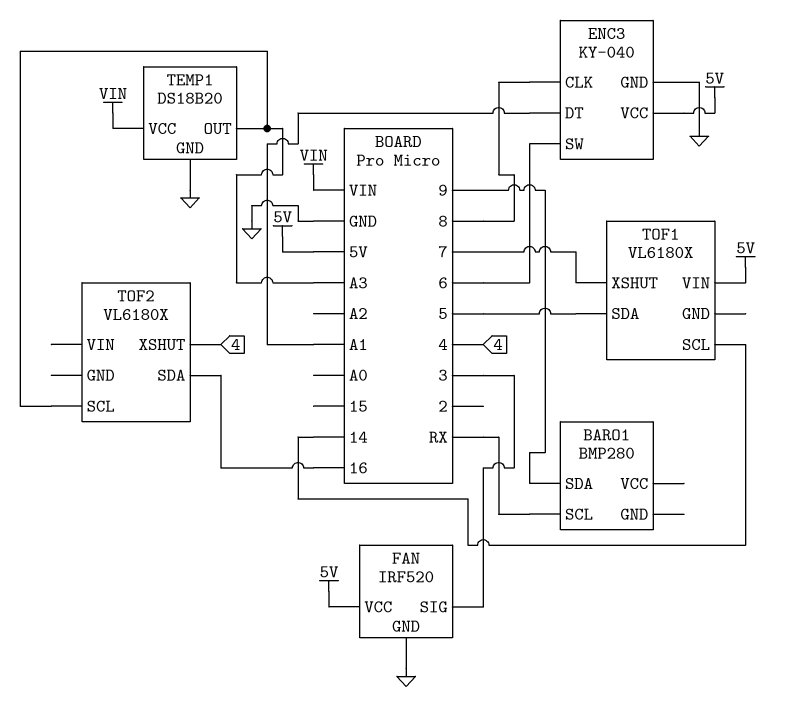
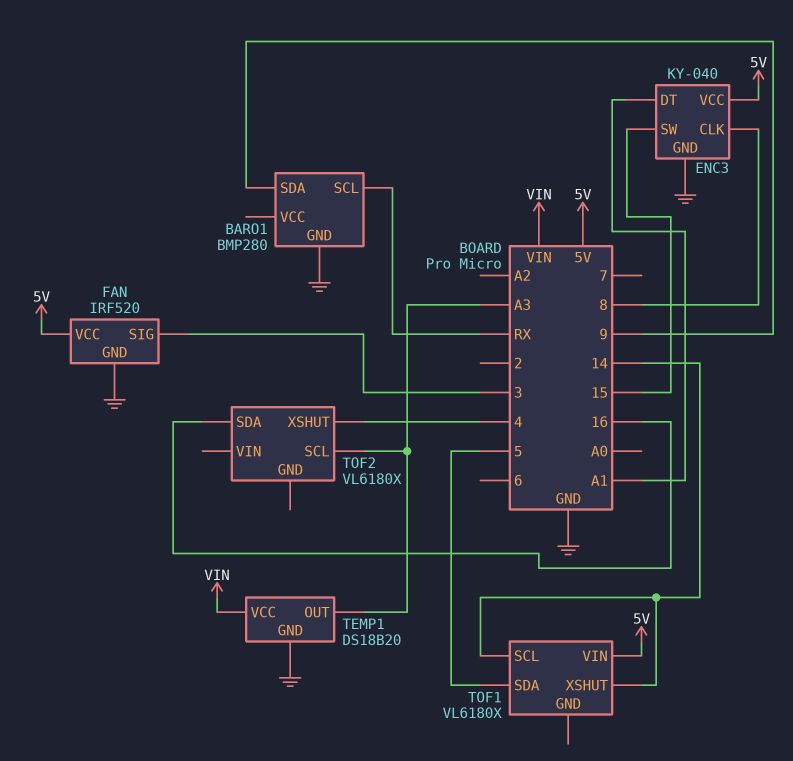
BARO1 pin GND: none -> GND
ENC3 pin SW: 6 -> 15
TOF1 pin XSHUT: 7 -> 14

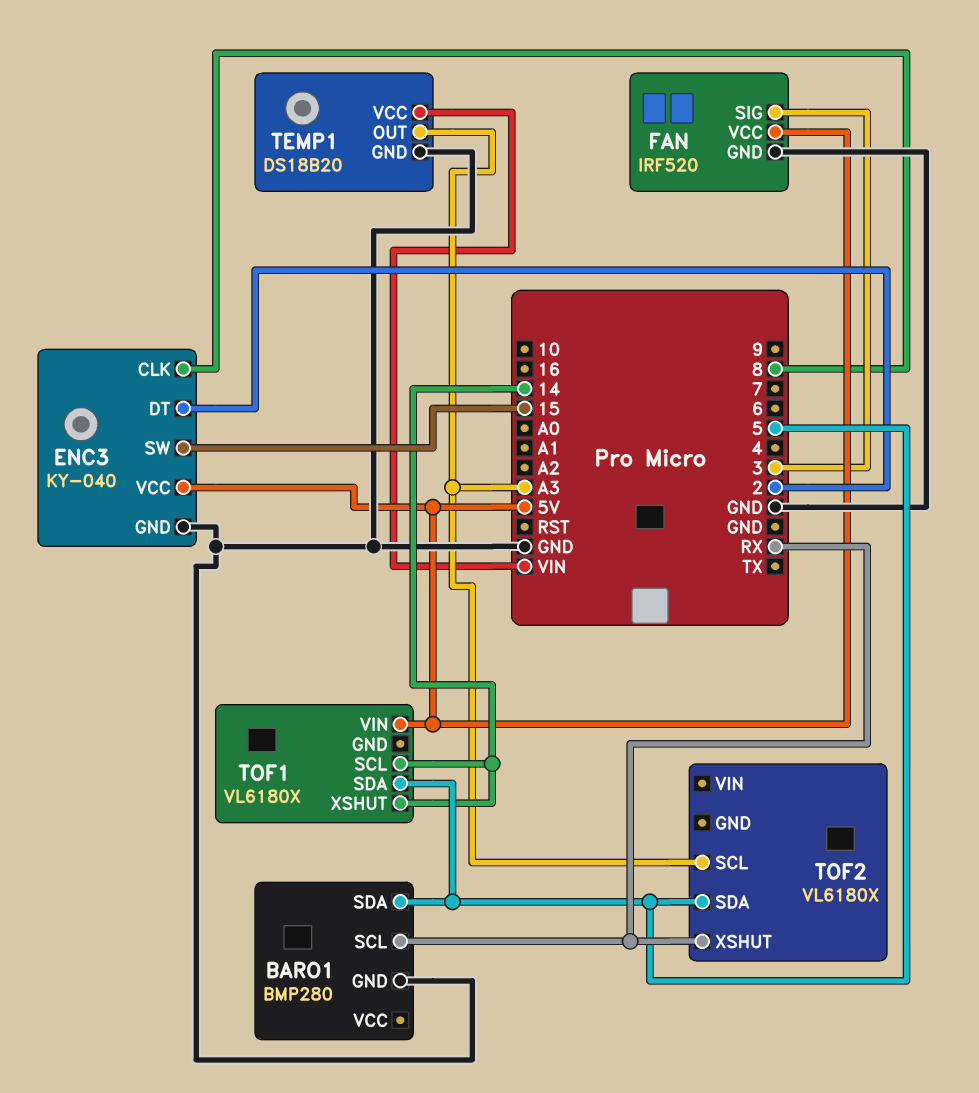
BARO1 pin SDA: 9 -> 5
ENC3 pin DT: A1 -> 2
TOF2 pin SDA: 16 -> 5
TOF2 pin XSHUT: 4 -> RX

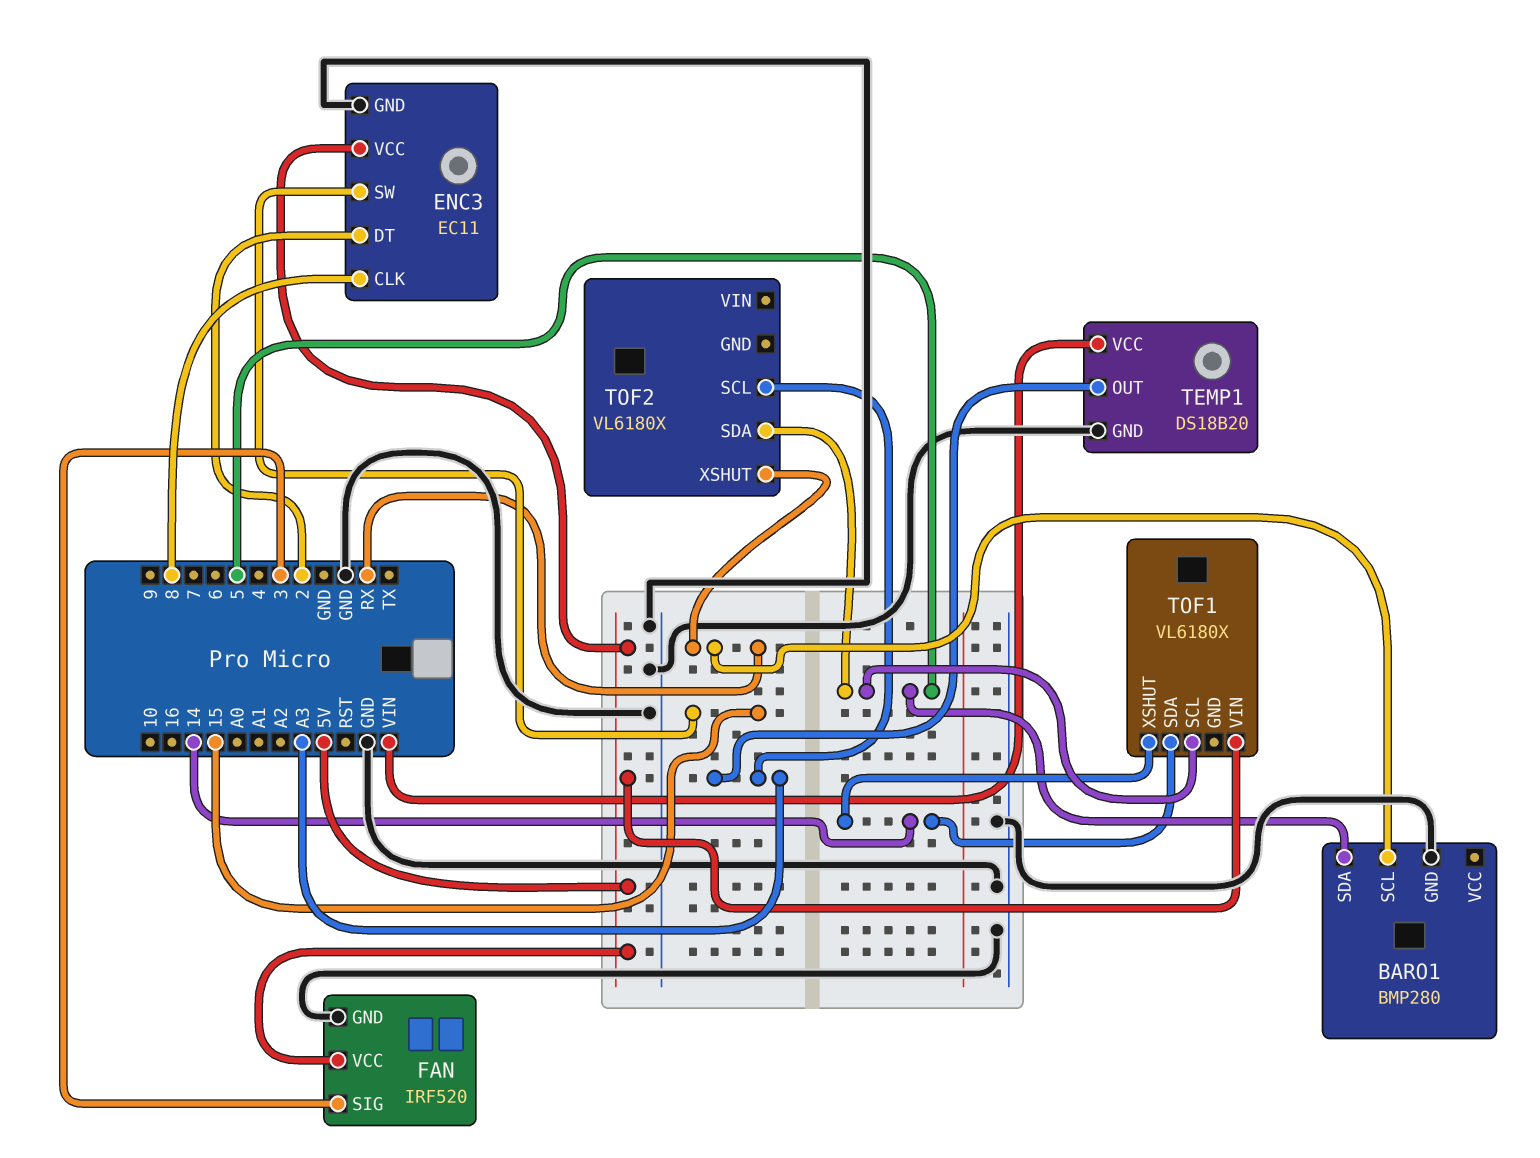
ENC3: KY-040 -> EC11
TOF1 pin SCL: 14 -> 5
TOF1 pin SDA: 5 -> 14

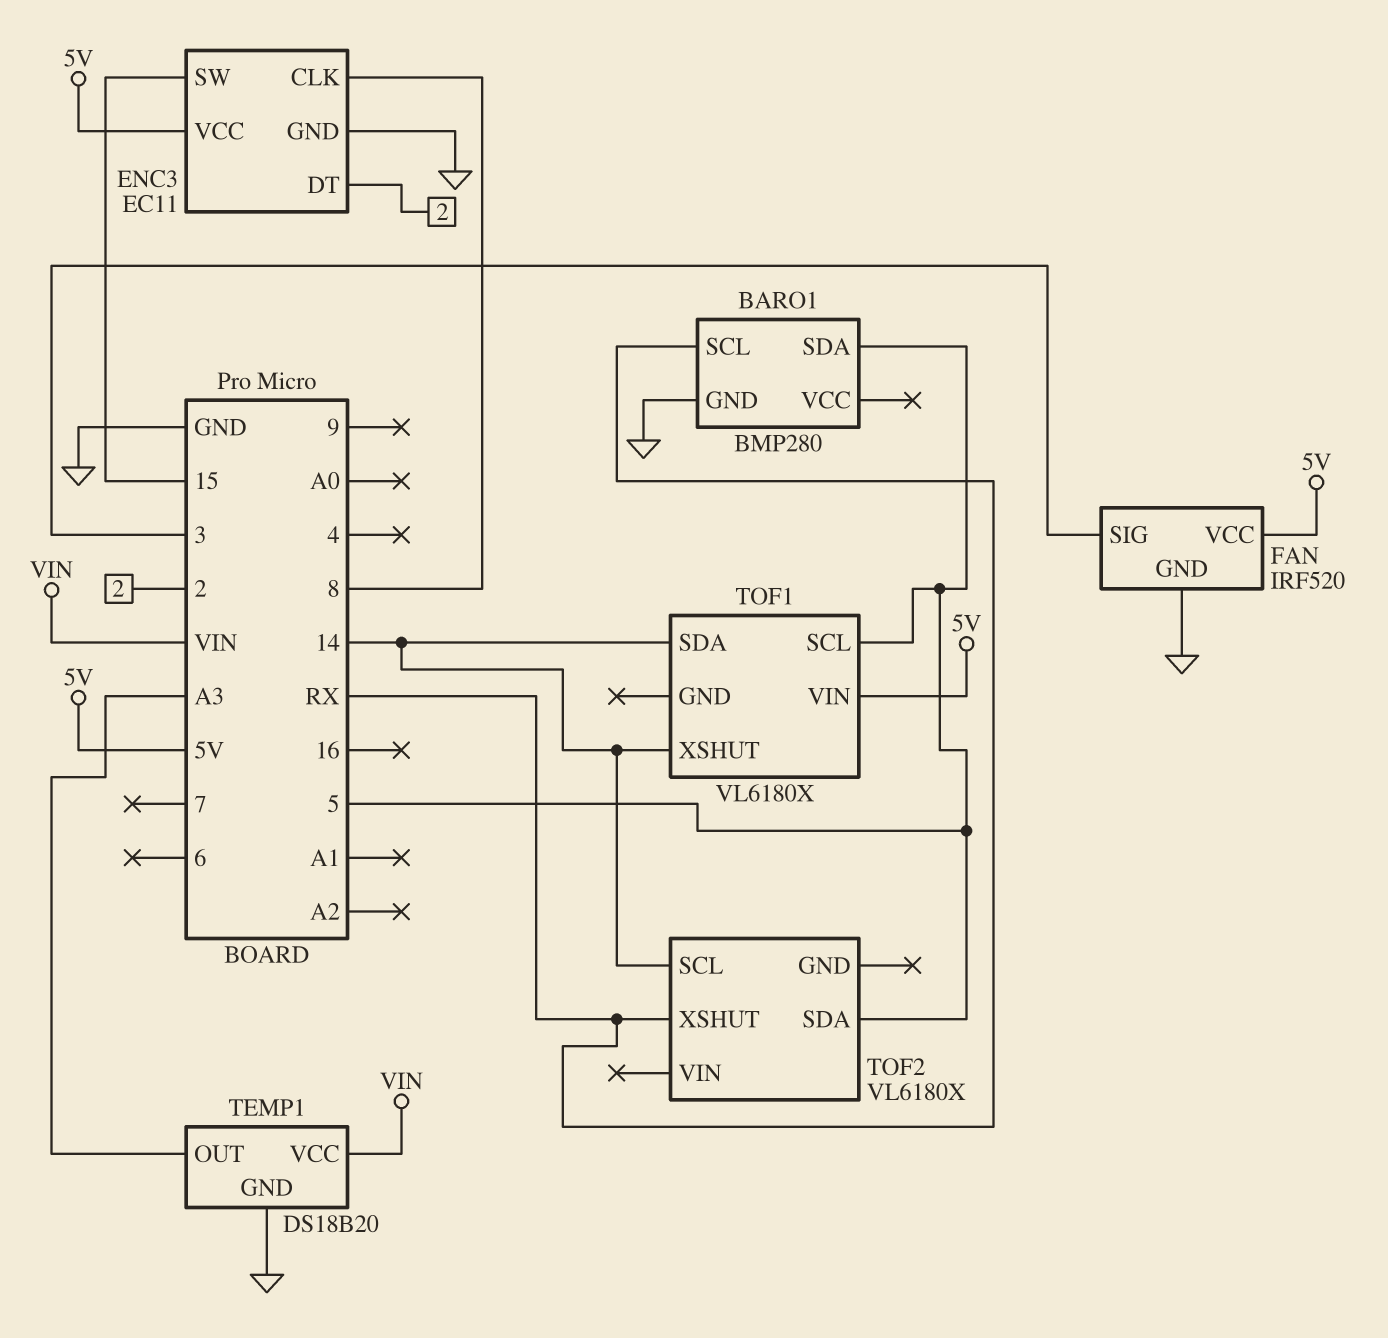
TOF2 pin SCL: A3 -> 14

